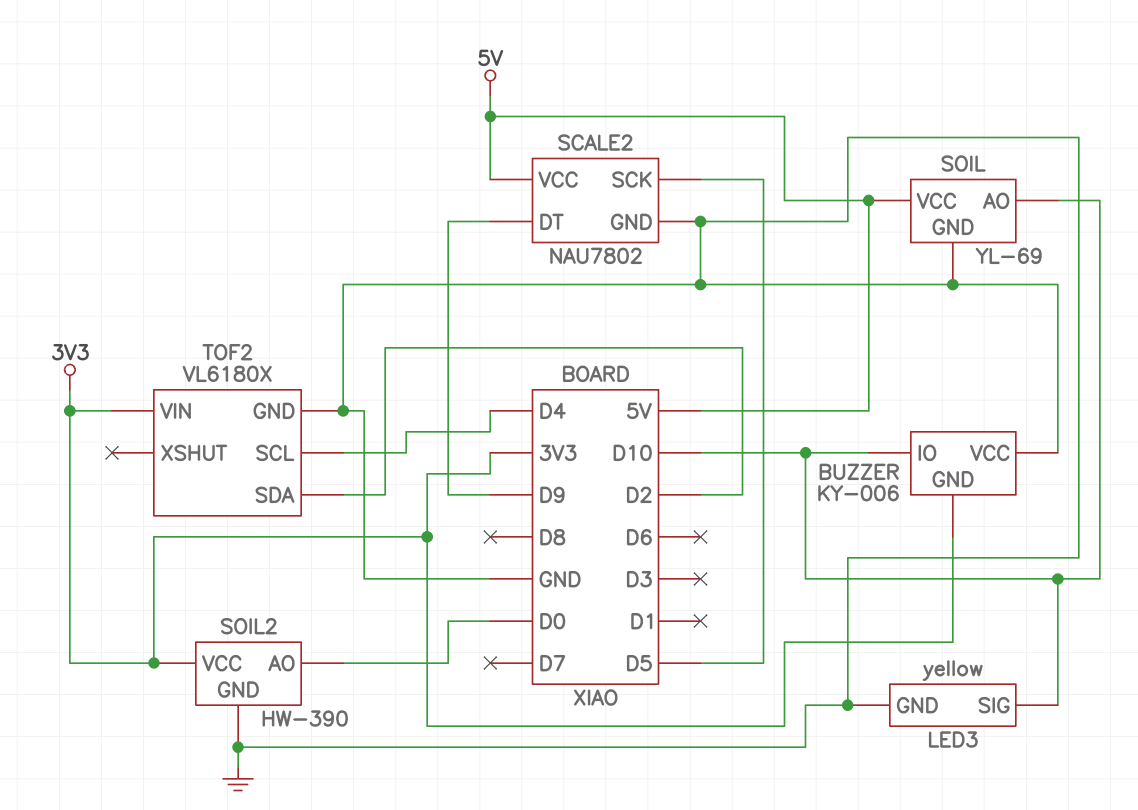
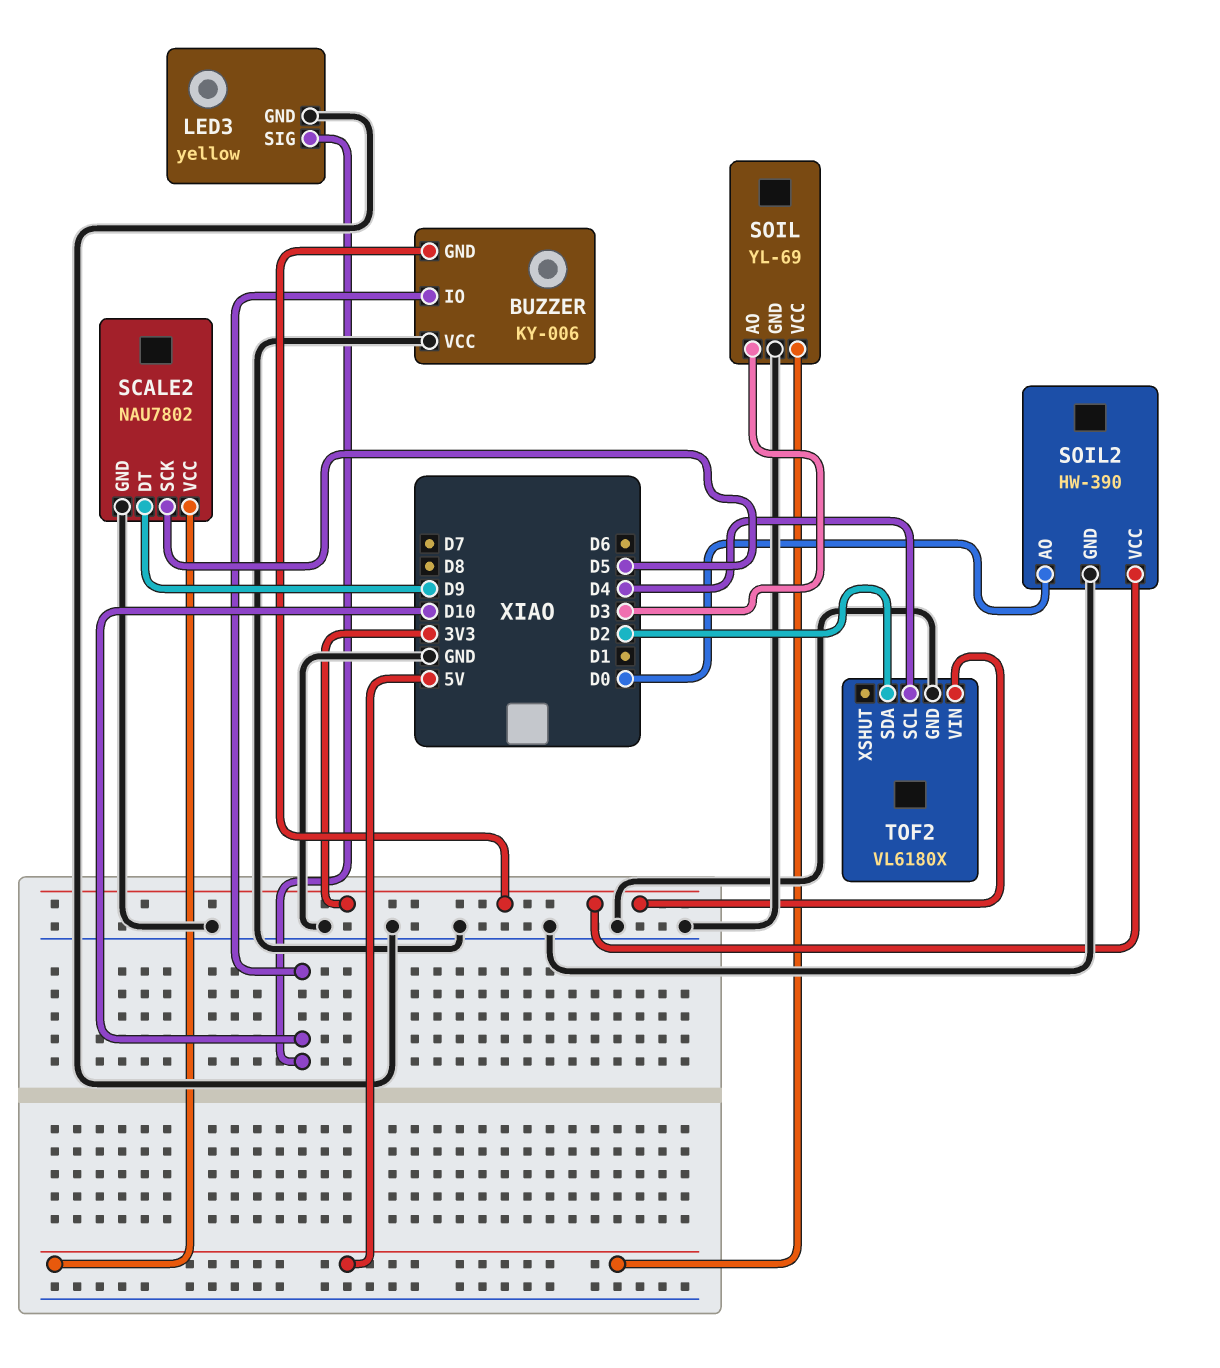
SOIL pin AO: D10 -> D3

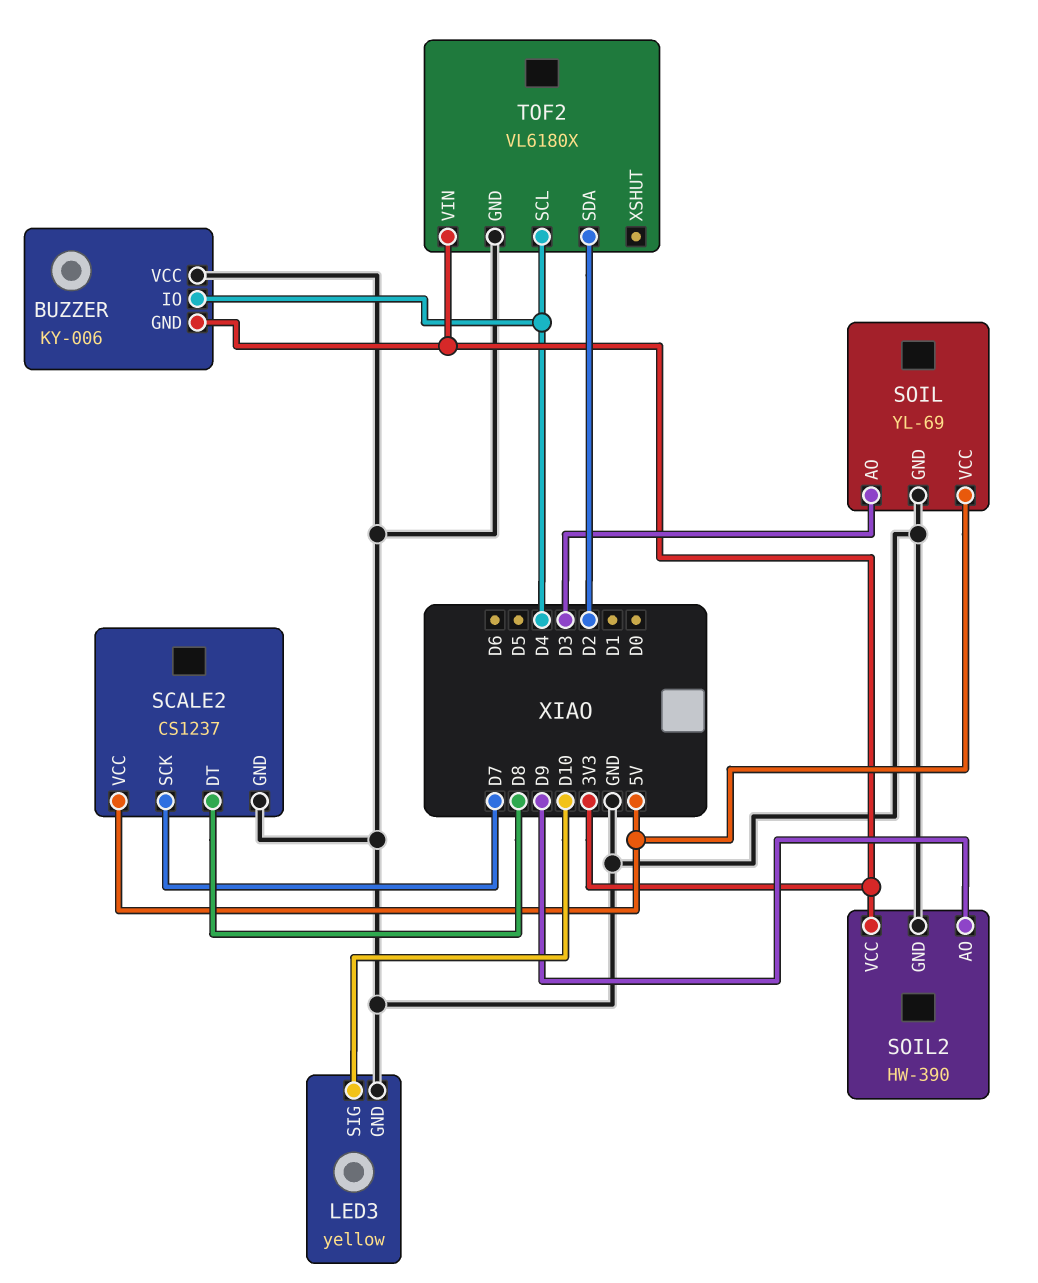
BUZZER pin IO: D10 -> D4
SCALE2: NAU7802 -> CS1237
SCALE2 pin DT: D9 -> D8
SCALE2 pin SCK: D5 -> D7
SOIL2 pin AO: D0 -> D9

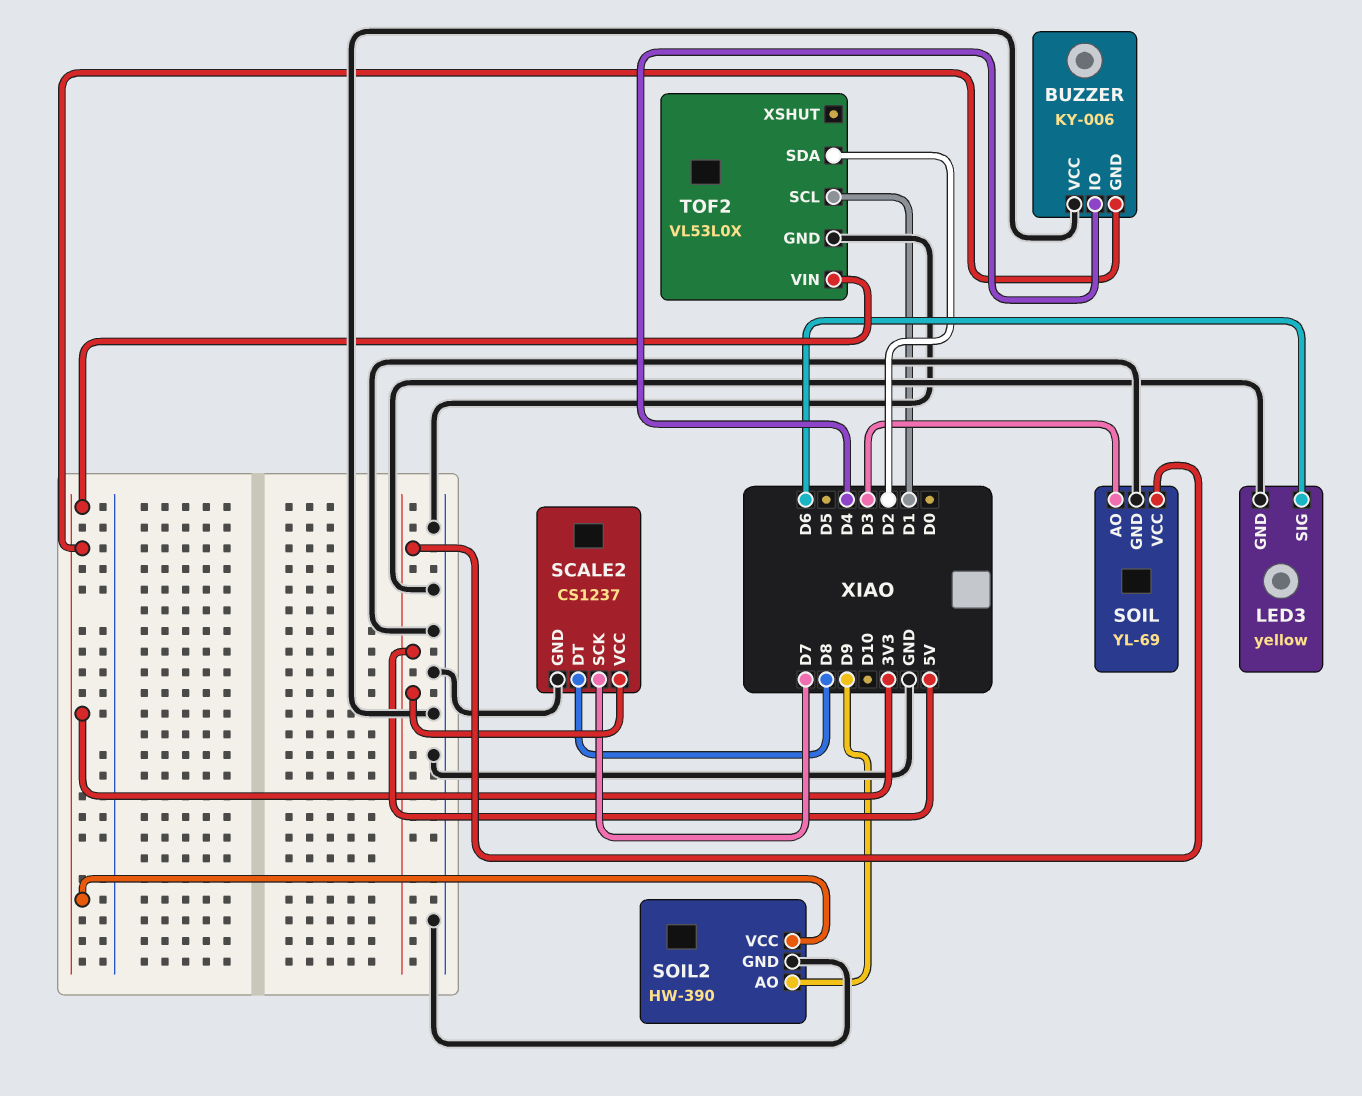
LED3 pin SIG: D10 -> D6
TOF2: VL6180X -> VL53L0X
TOF2 pin SCL: D4 -> D1

